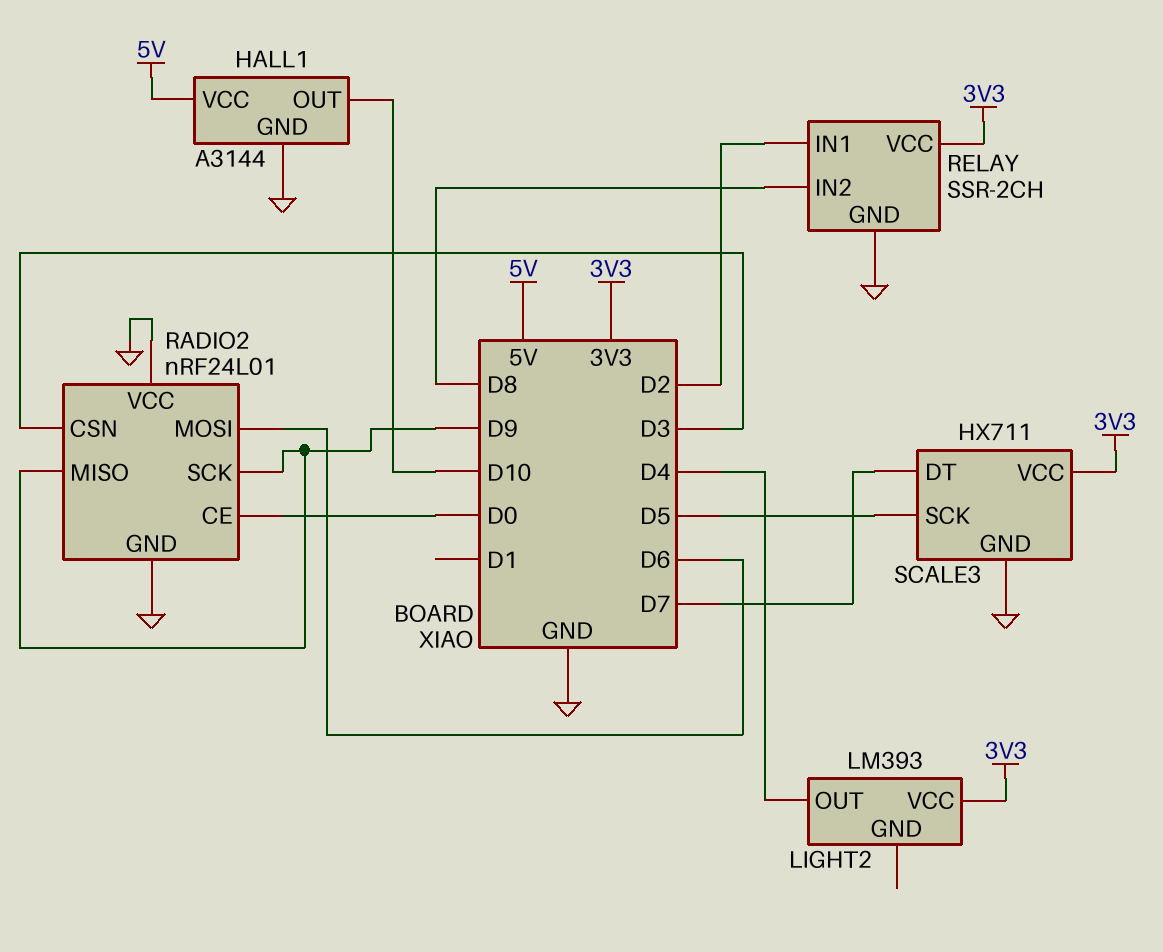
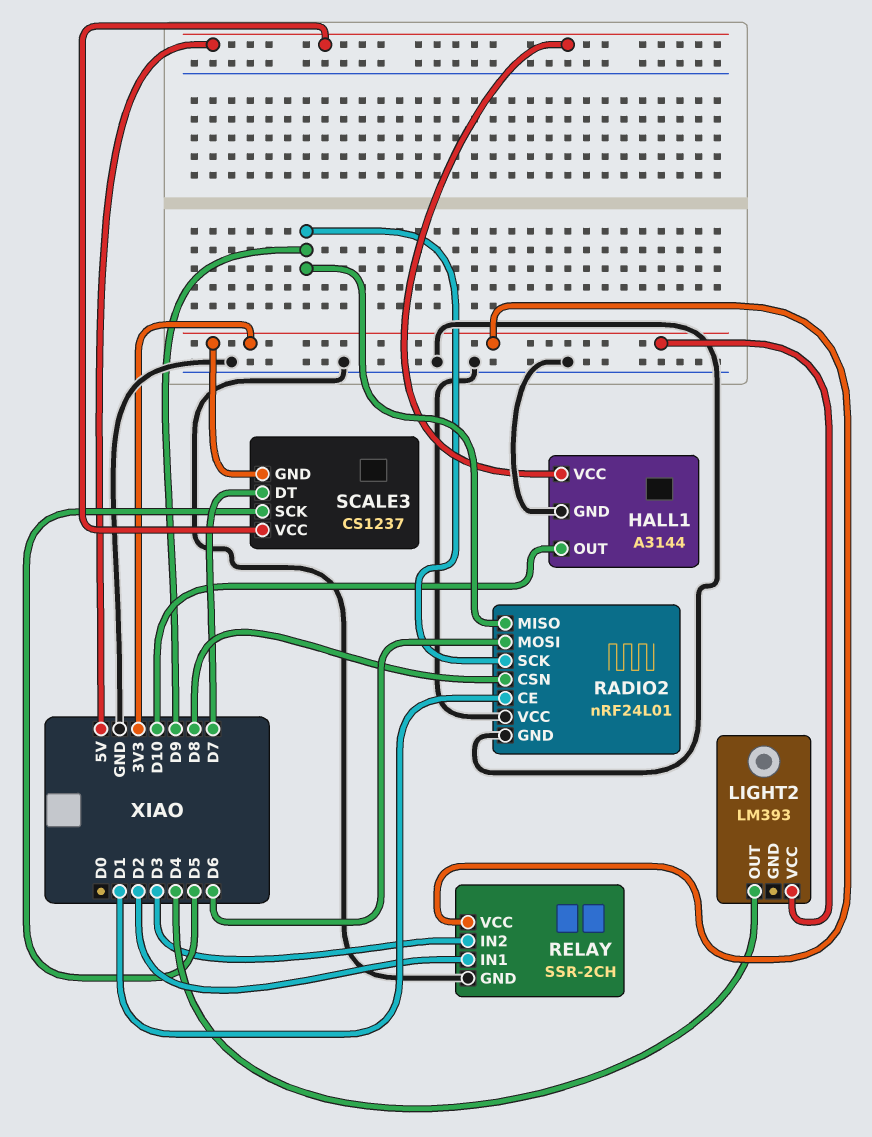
RADIO2 pin CE: D0 -> D1
RADIO2 pin CSN: D3 -> D8
RELAY pin IN2: D8 -> D3
SCALE3: HX711 -> CS1237
SCALE3 pin GND: GND -> 3V3
SCALE3 pin VCC: 3V3 -> 5V

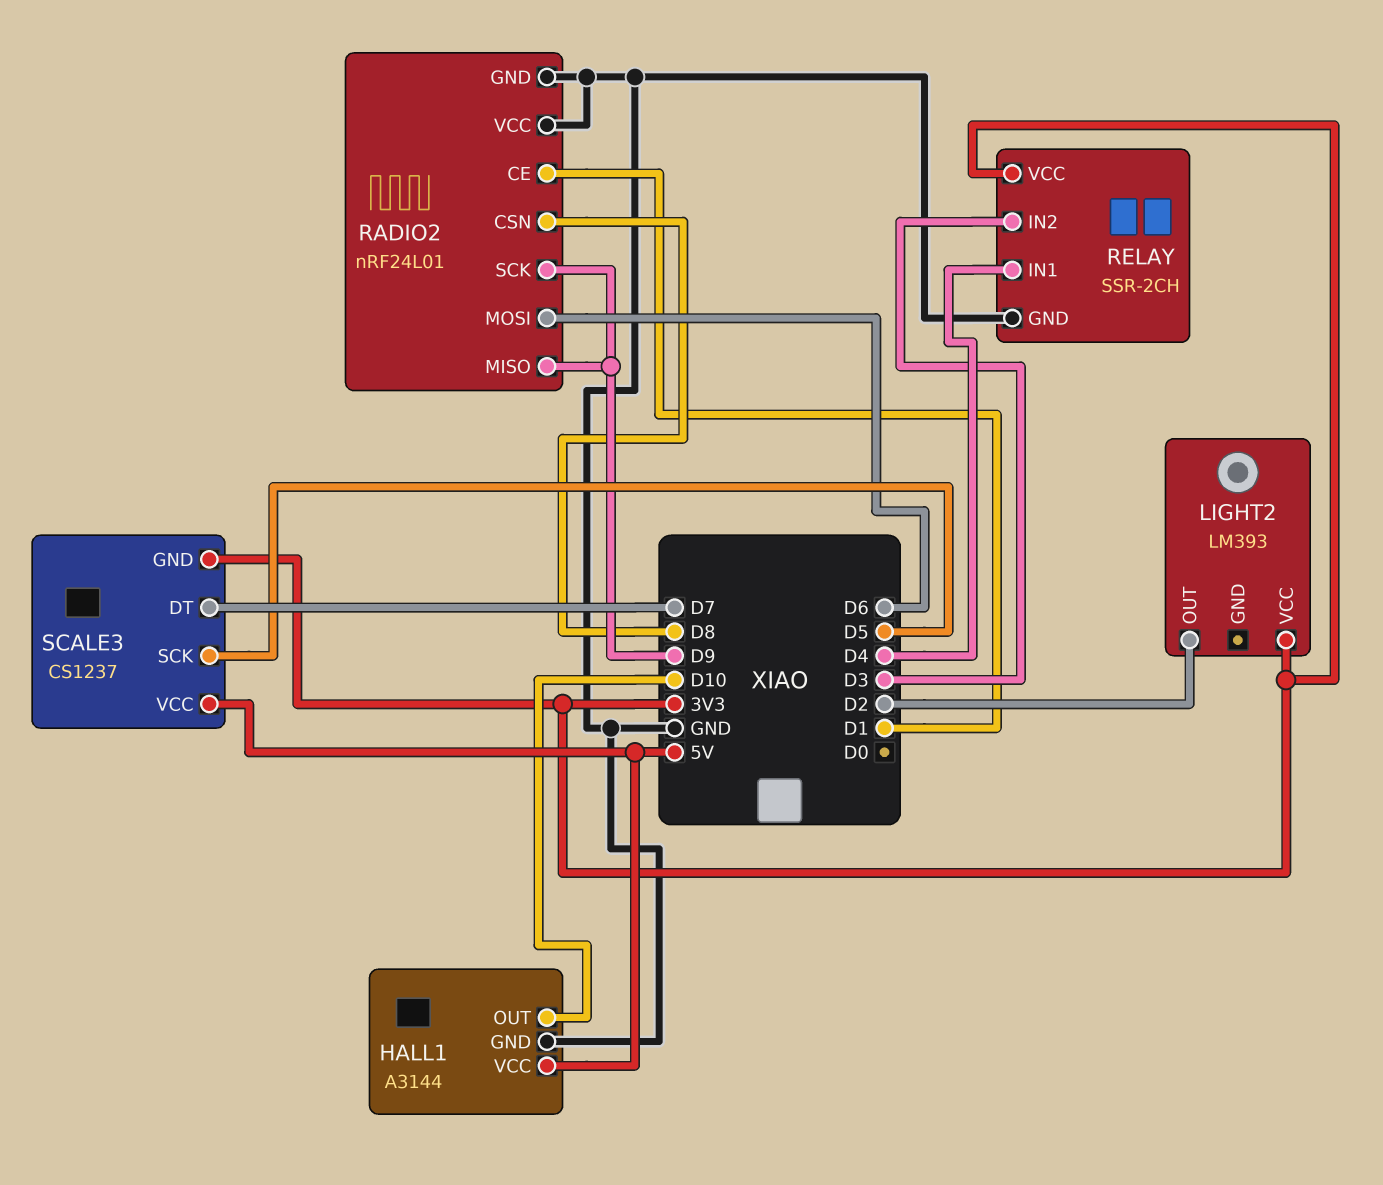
LIGHT2 pin OUT: D4 -> D2
RELAY pin IN1: D2 -> D4

